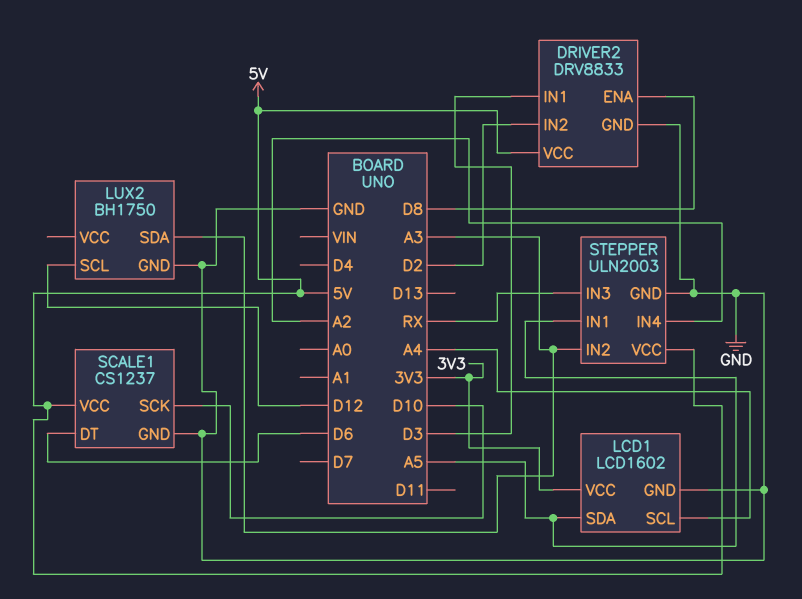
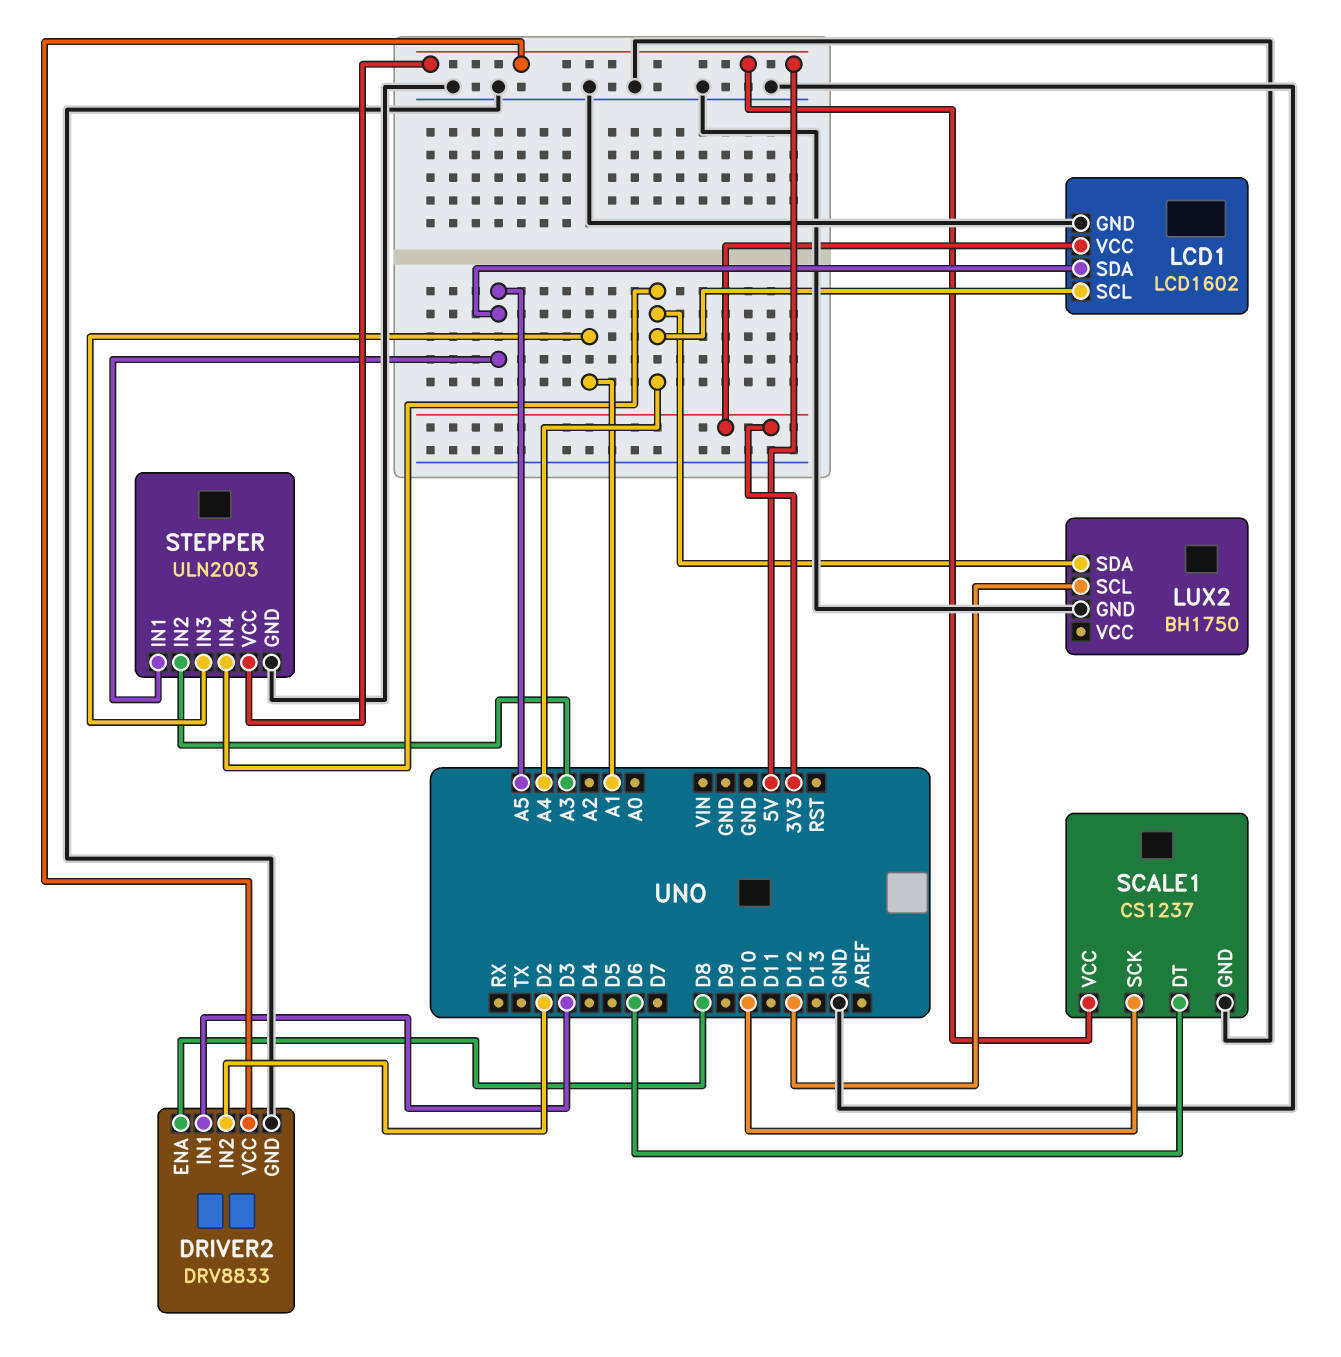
LUX2 pin SDA: A3 -> A4
STEPPER pin IN3: RX -> A1
STEPPER pin IN4: A2 -> A4

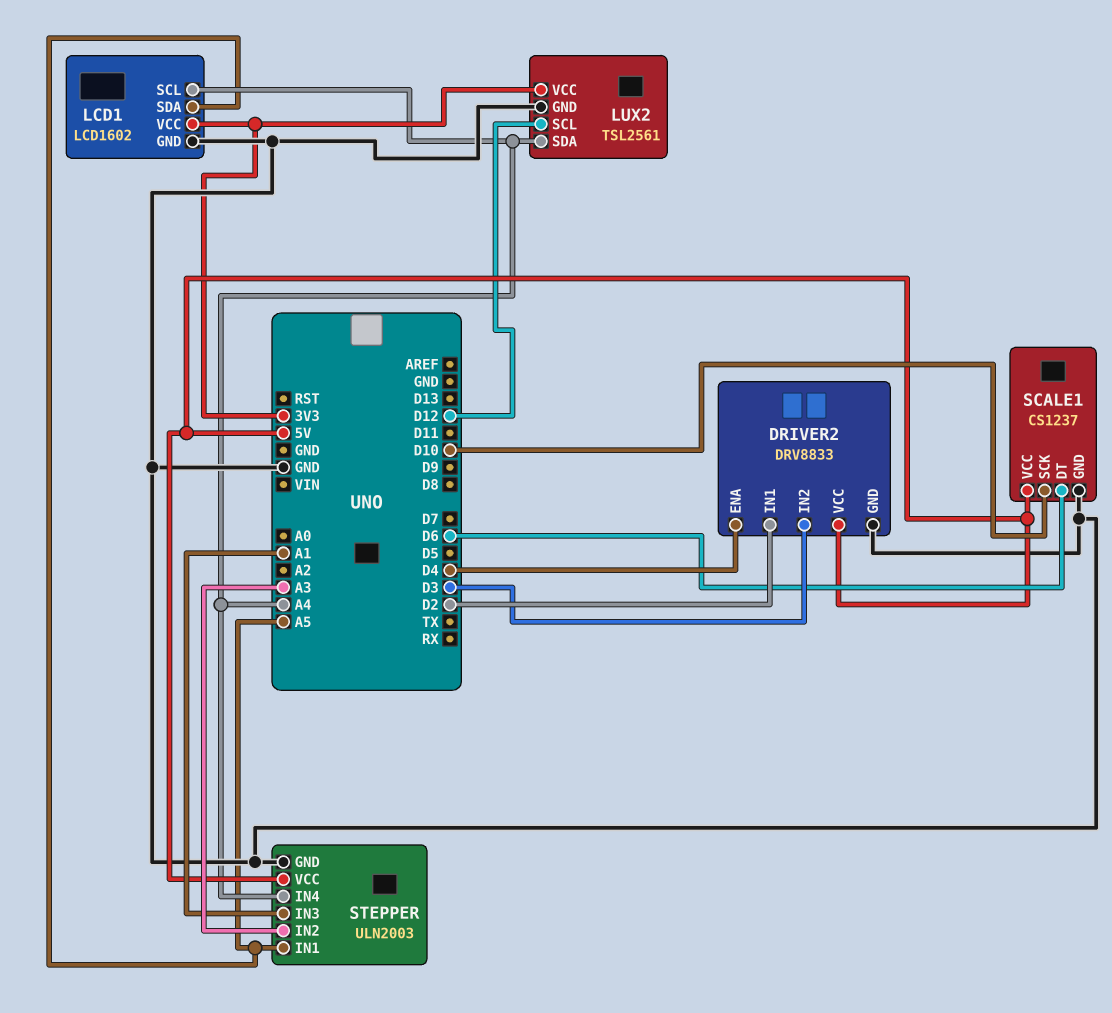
DRIVER2 pin ENA: D8 -> D4
DRIVER2 pin IN1: D3 -> D2
DRIVER2 pin IN2: D2 -> D3
LUX2: BH1750 -> TSL2561
LUX2 pin VCC: none -> 3V3

